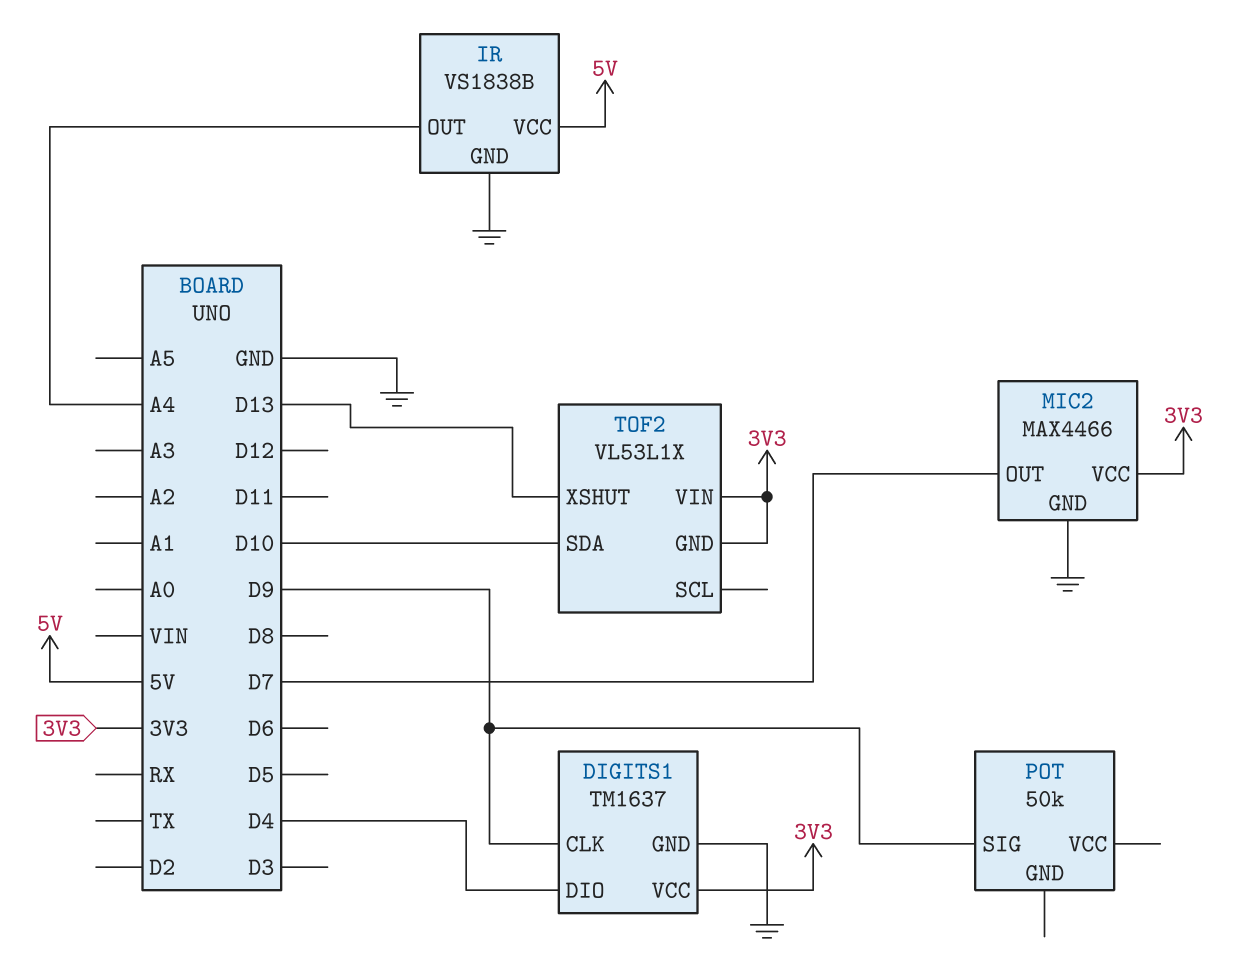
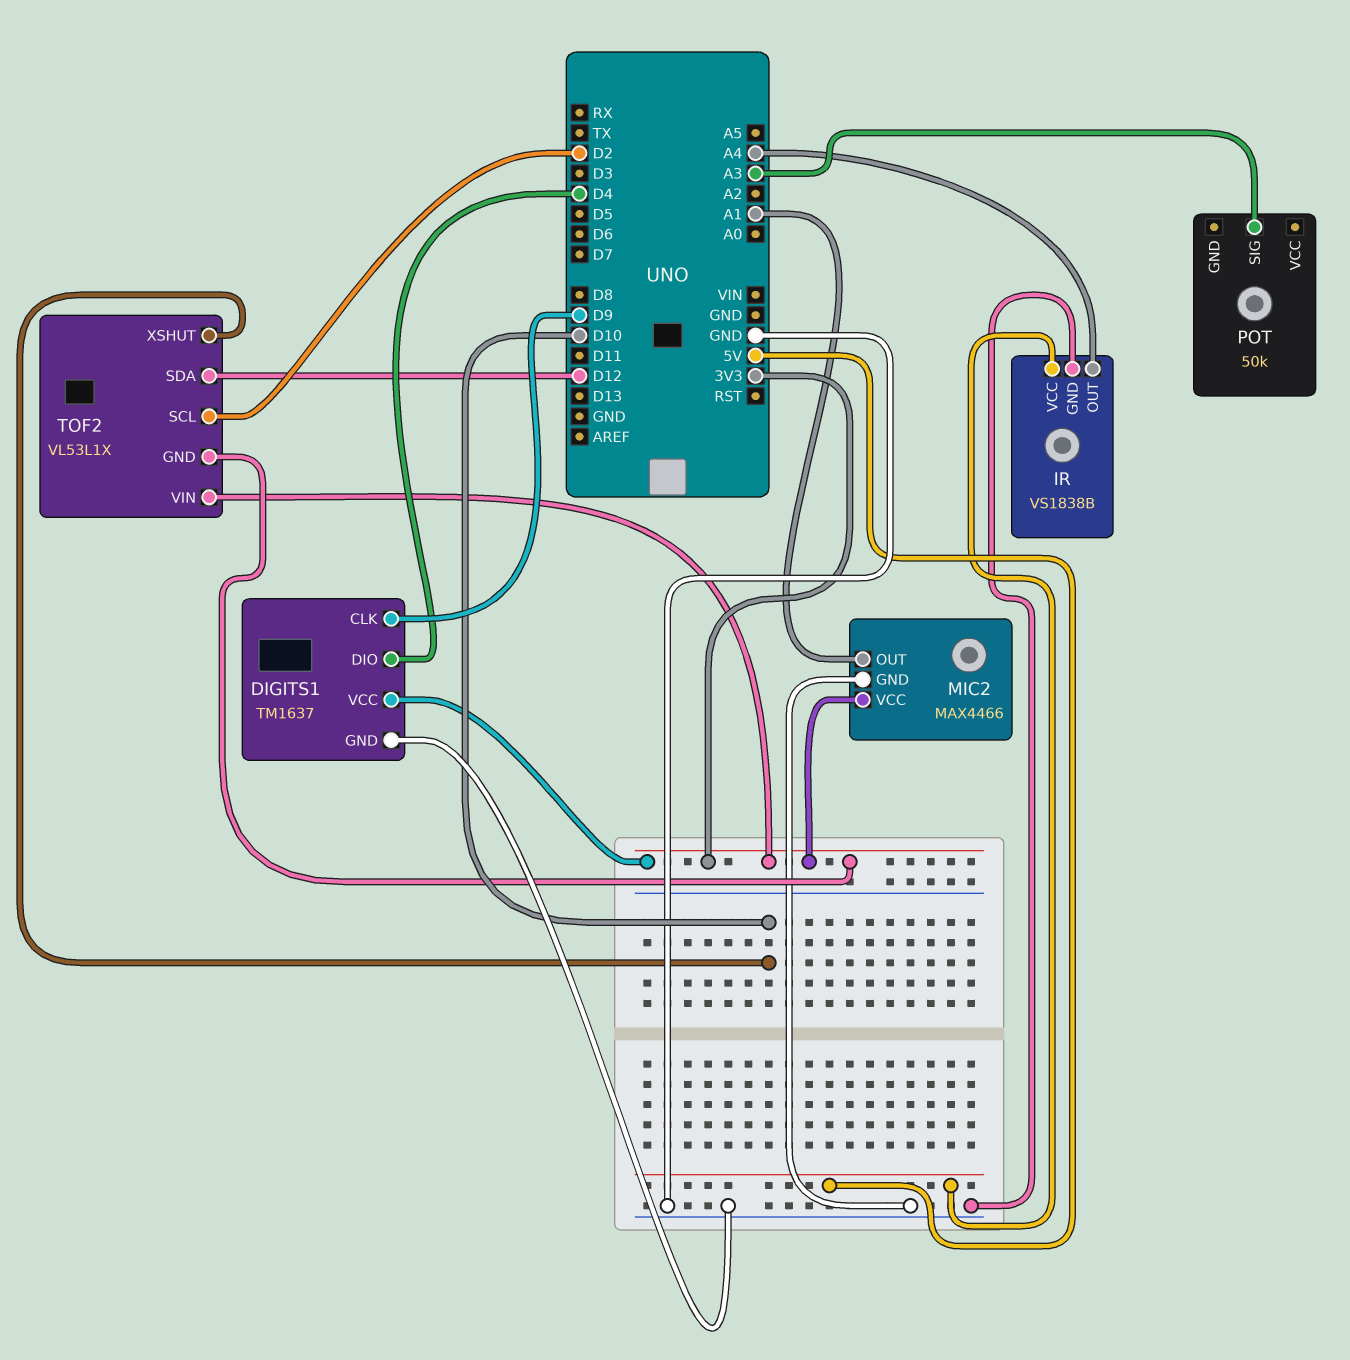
MIC2 pin OUT: D7 -> A1
POT pin SIG: D9 -> A3
TOF2 pin SCL: none -> D2
TOF2 pin SDA: D10 -> D12
TOF2 pin XSHUT: D13 -> D10

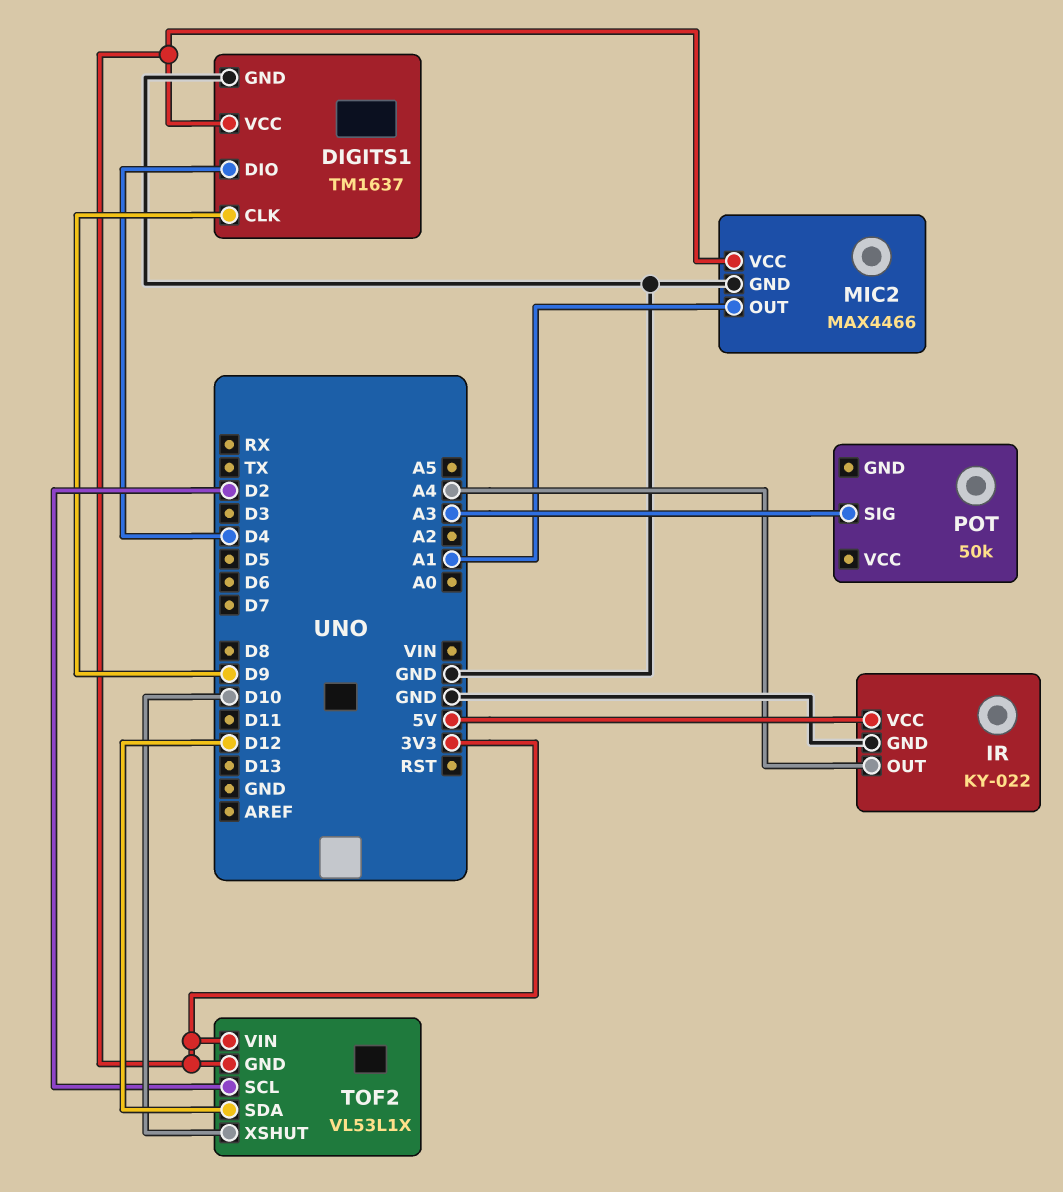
IR: VS1838B -> KY-022

